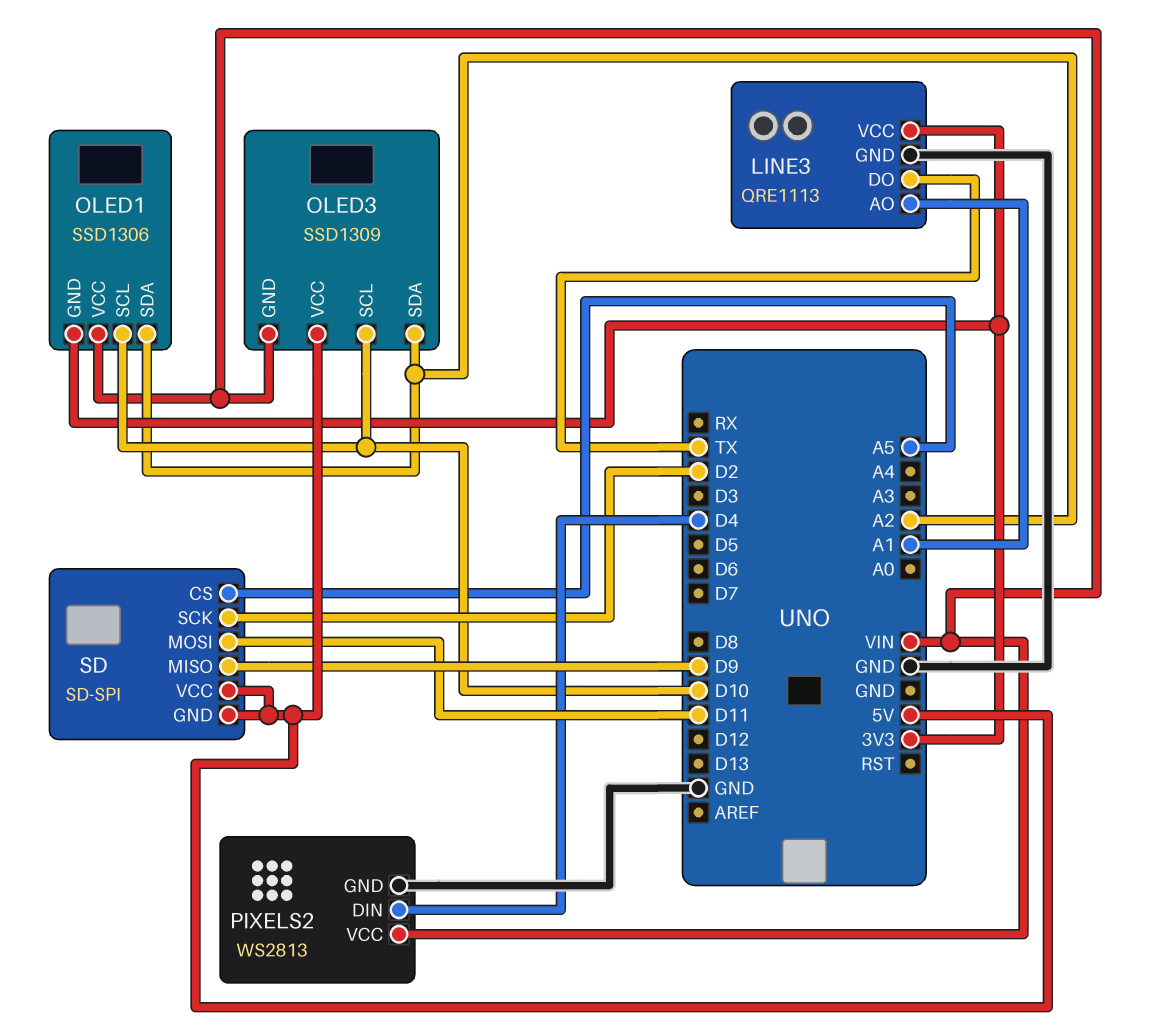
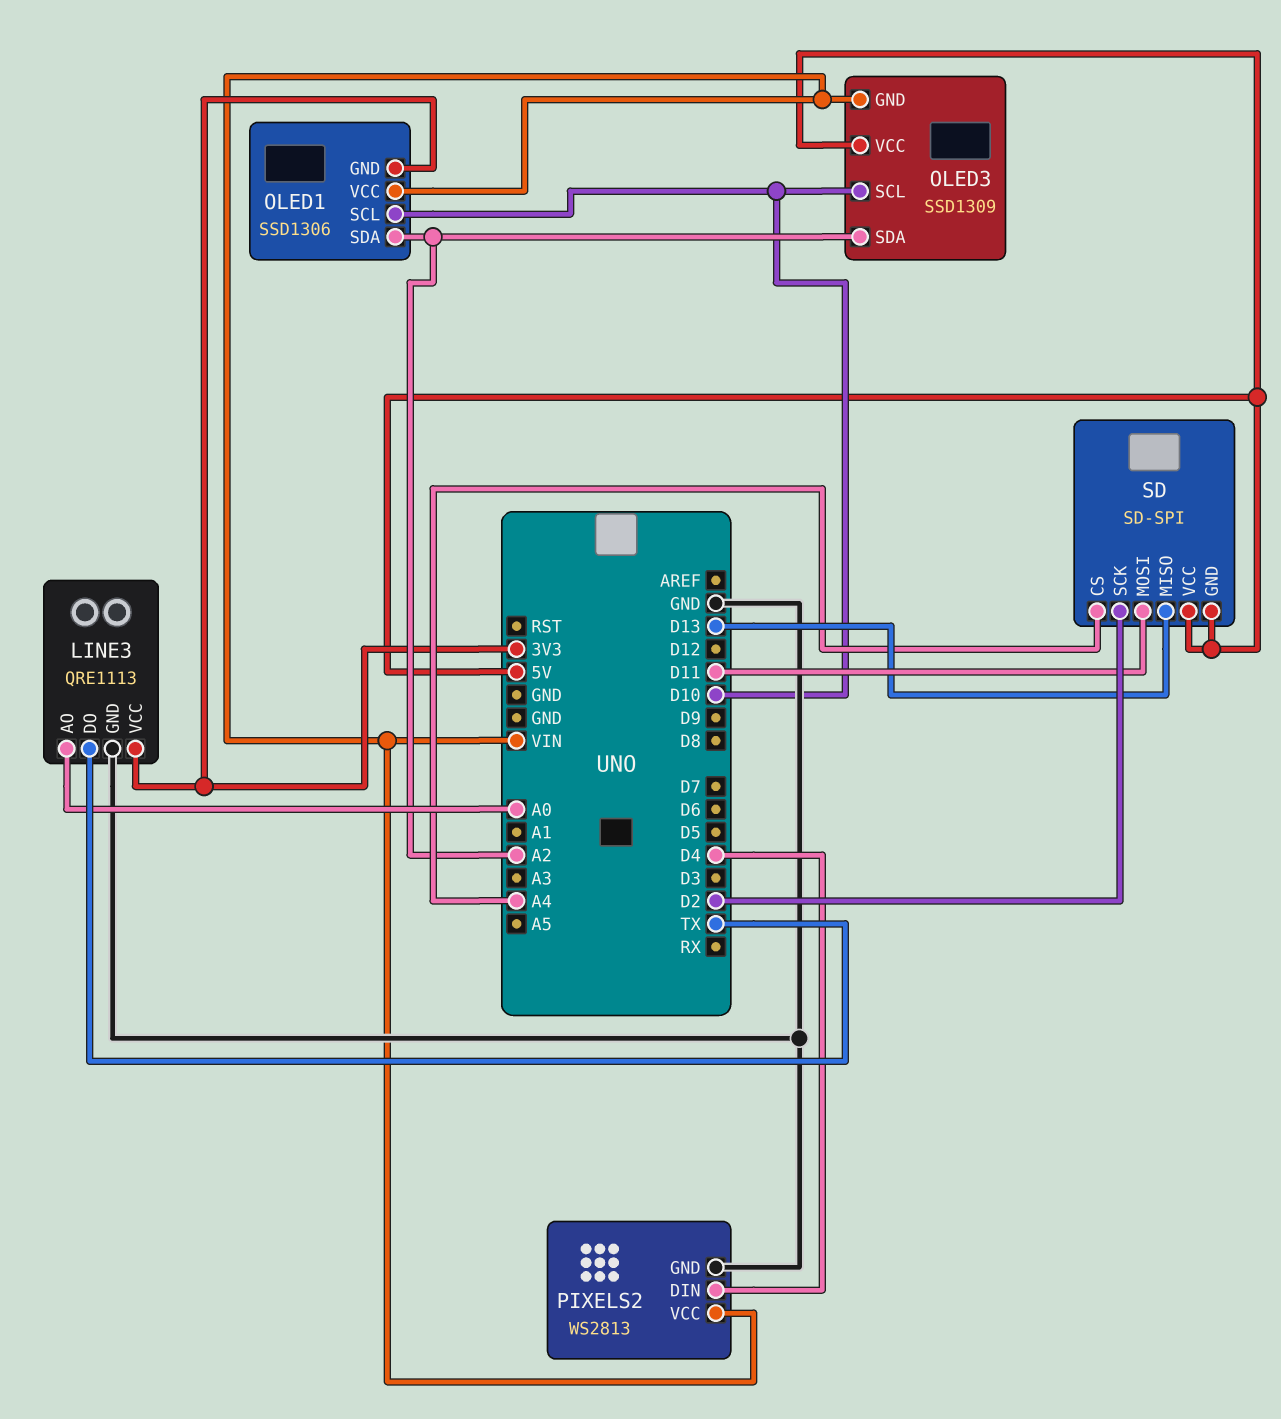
LINE3 pin AO: A1 -> A0
SD pin CS: A5 -> A4
SD pin MISO: D9 -> D13

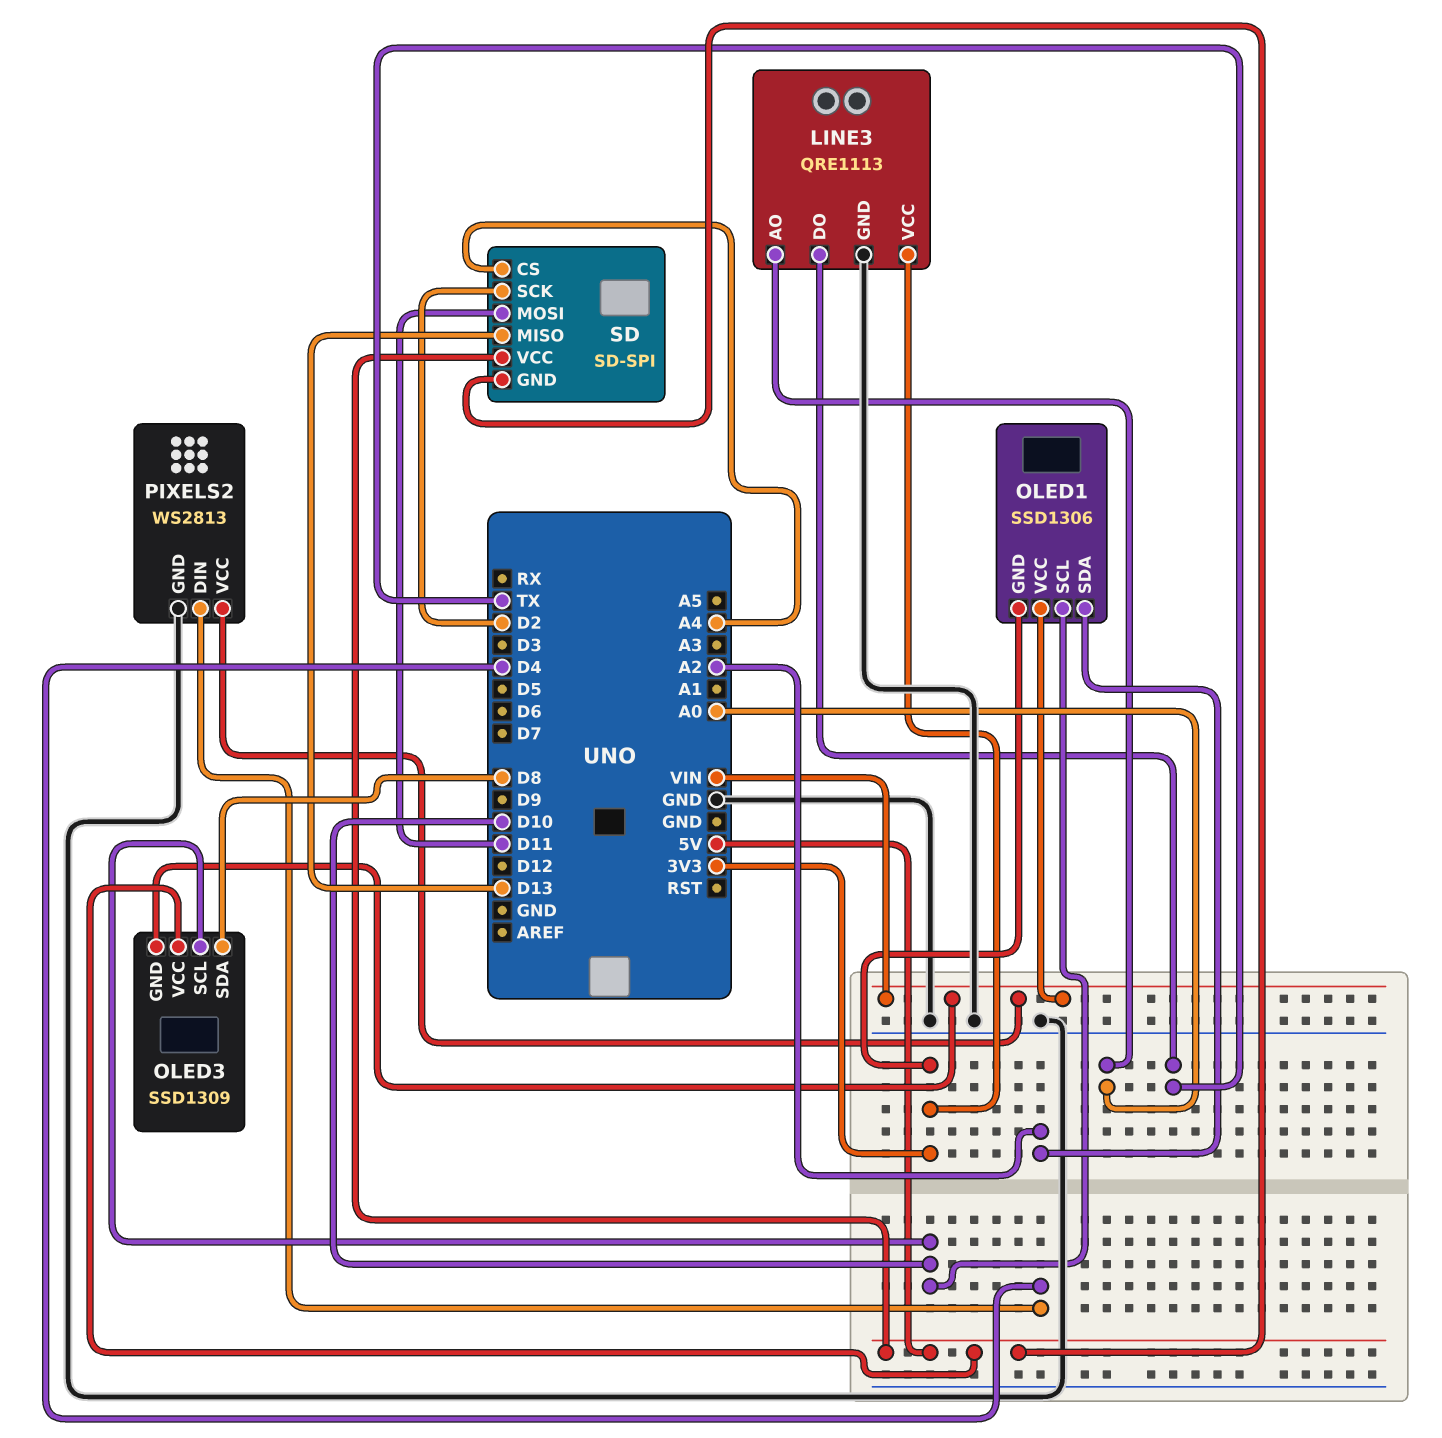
OLED3 pin SDA: A2 -> D8

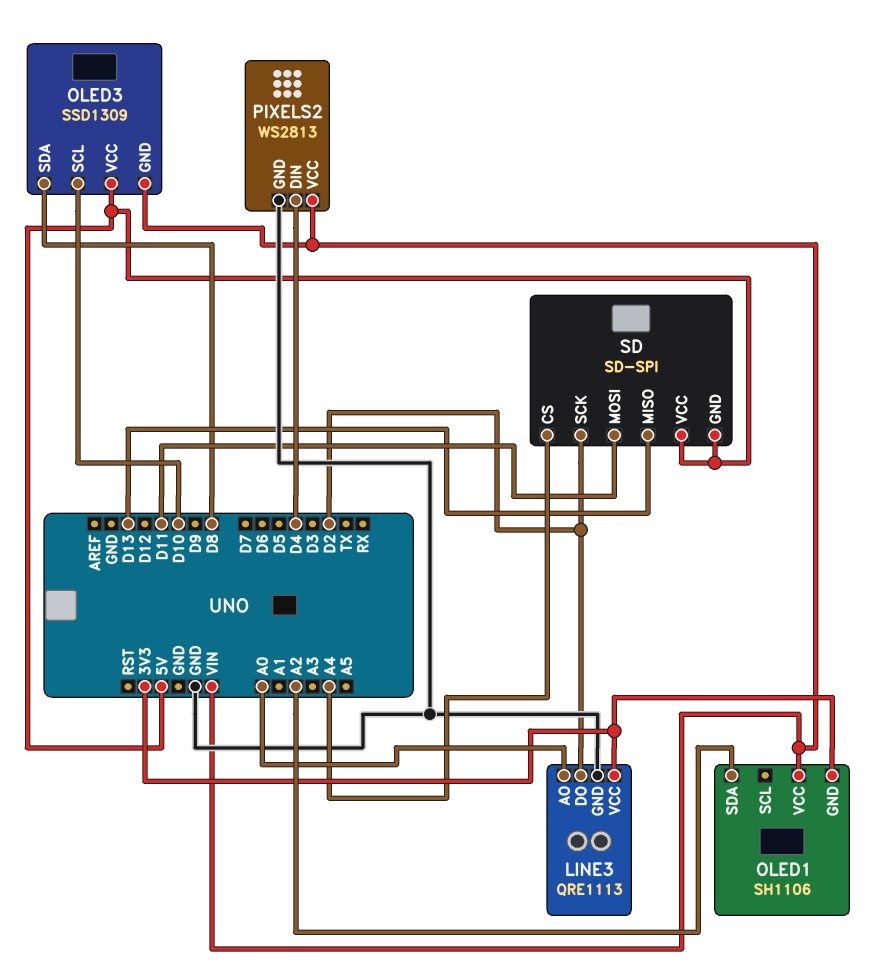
LINE3 pin DO: TX -> D2
OLED1: SSD1306 -> SH1106
OLED1 pin SCL: D10 -> none

